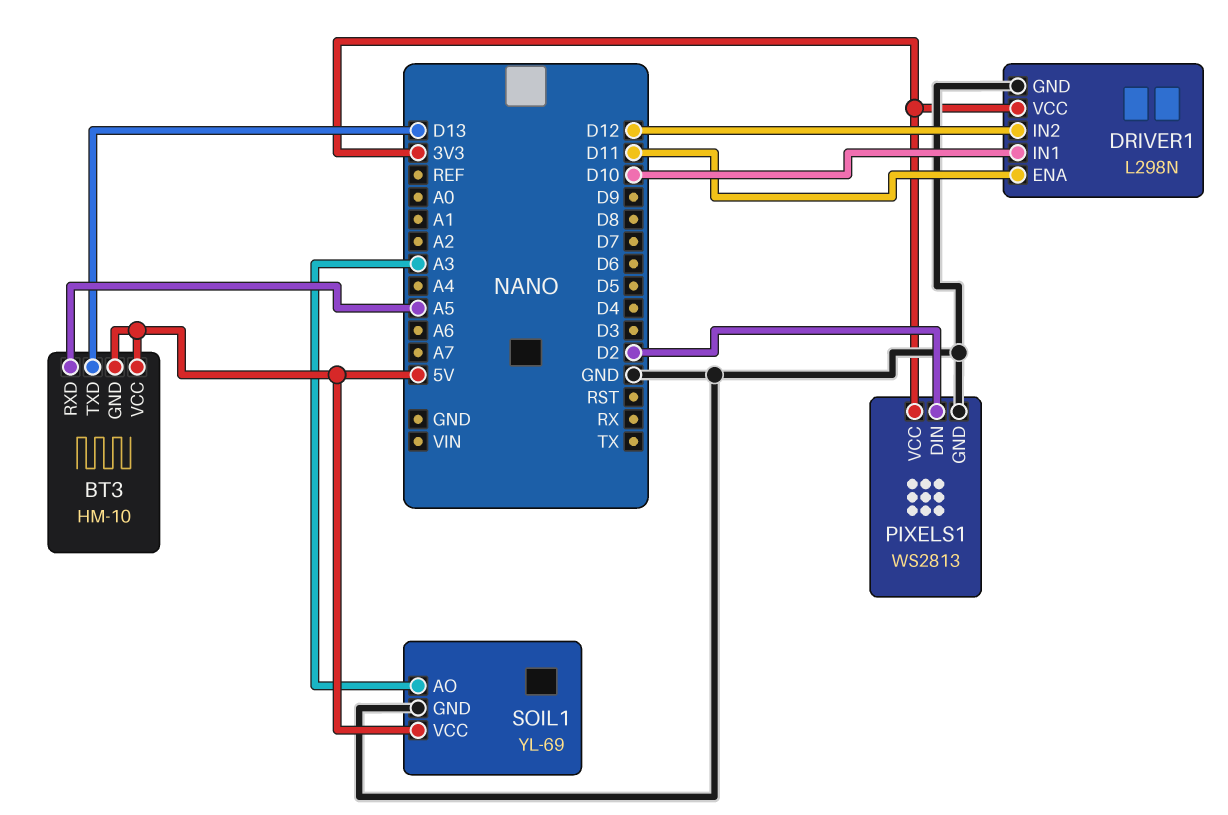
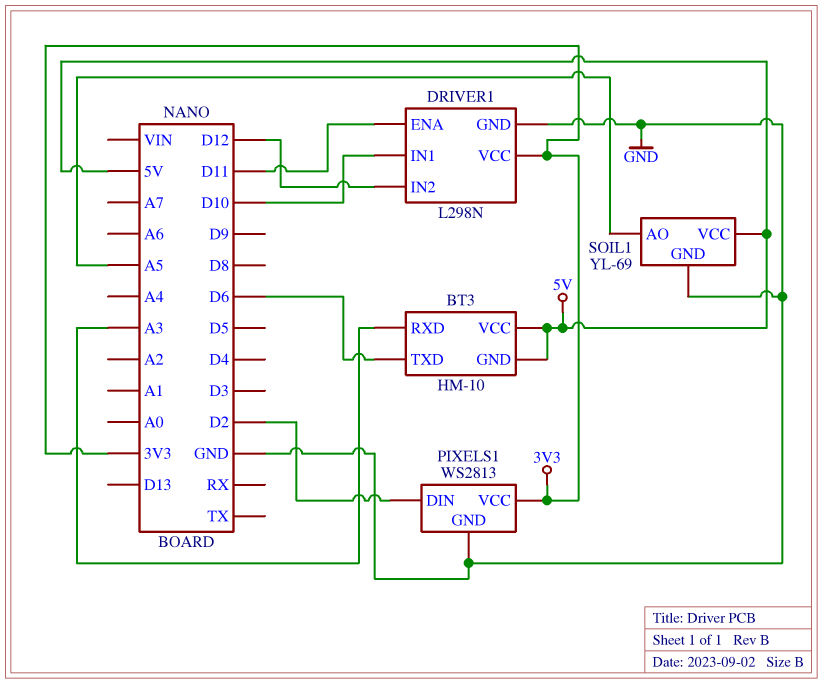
BT3 pin RXD: A5 -> A3
BT3 pin TXD: D13 -> D6
SOIL1 pin AO: A3 -> A5

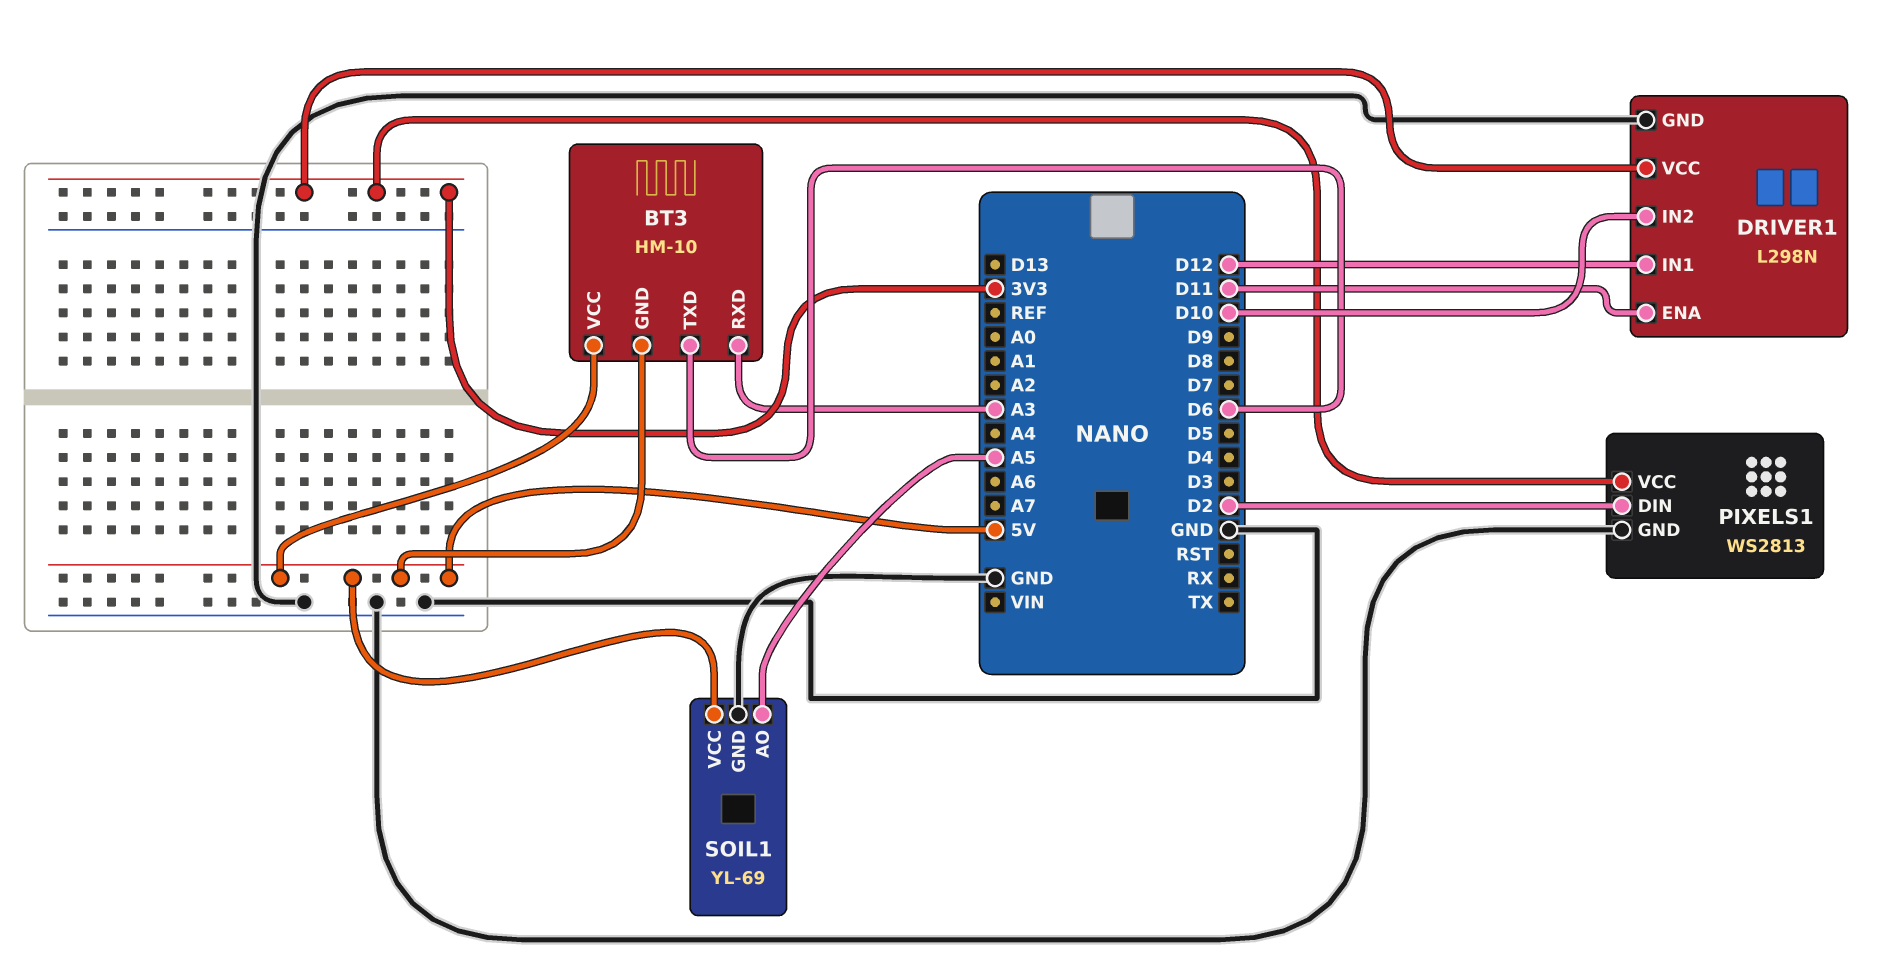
DRIVER1 pin IN1: D10 -> D12
DRIVER1 pin IN2: D12 -> D10

